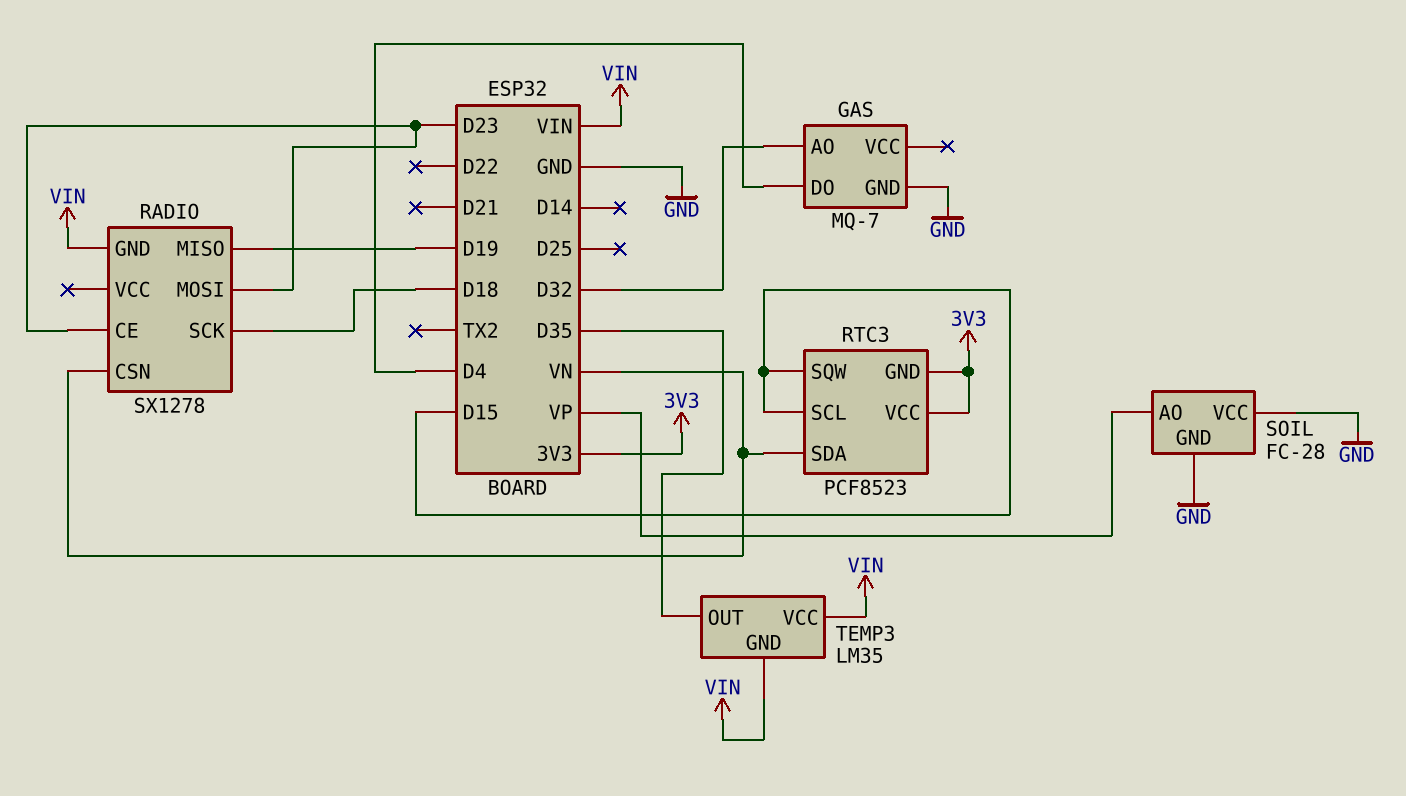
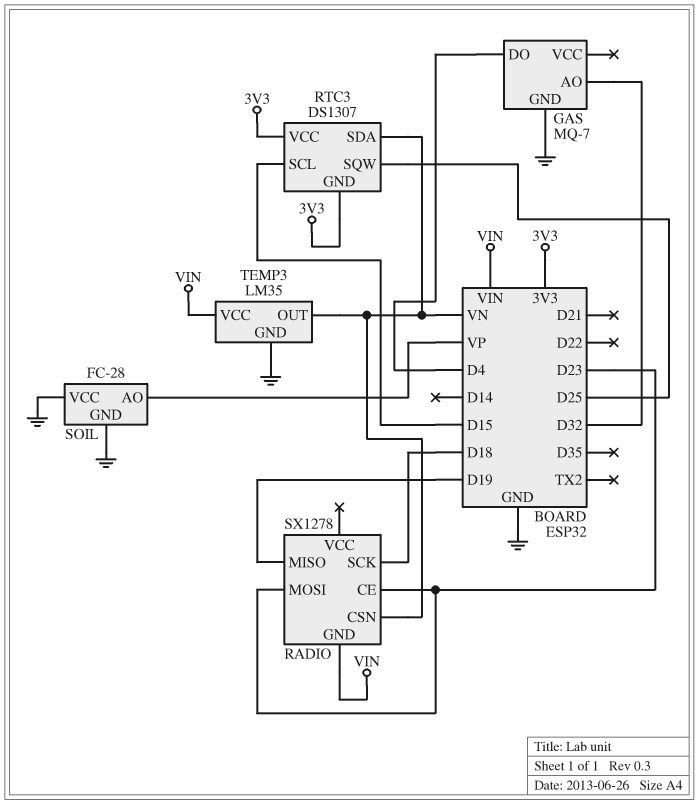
RTC3: PCF8523 -> DS1307
RTC3 pin SQW: D15 -> D25
TEMP3 pin GND: VIN -> GND
TEMP3 pin OUT: D35 -> VN

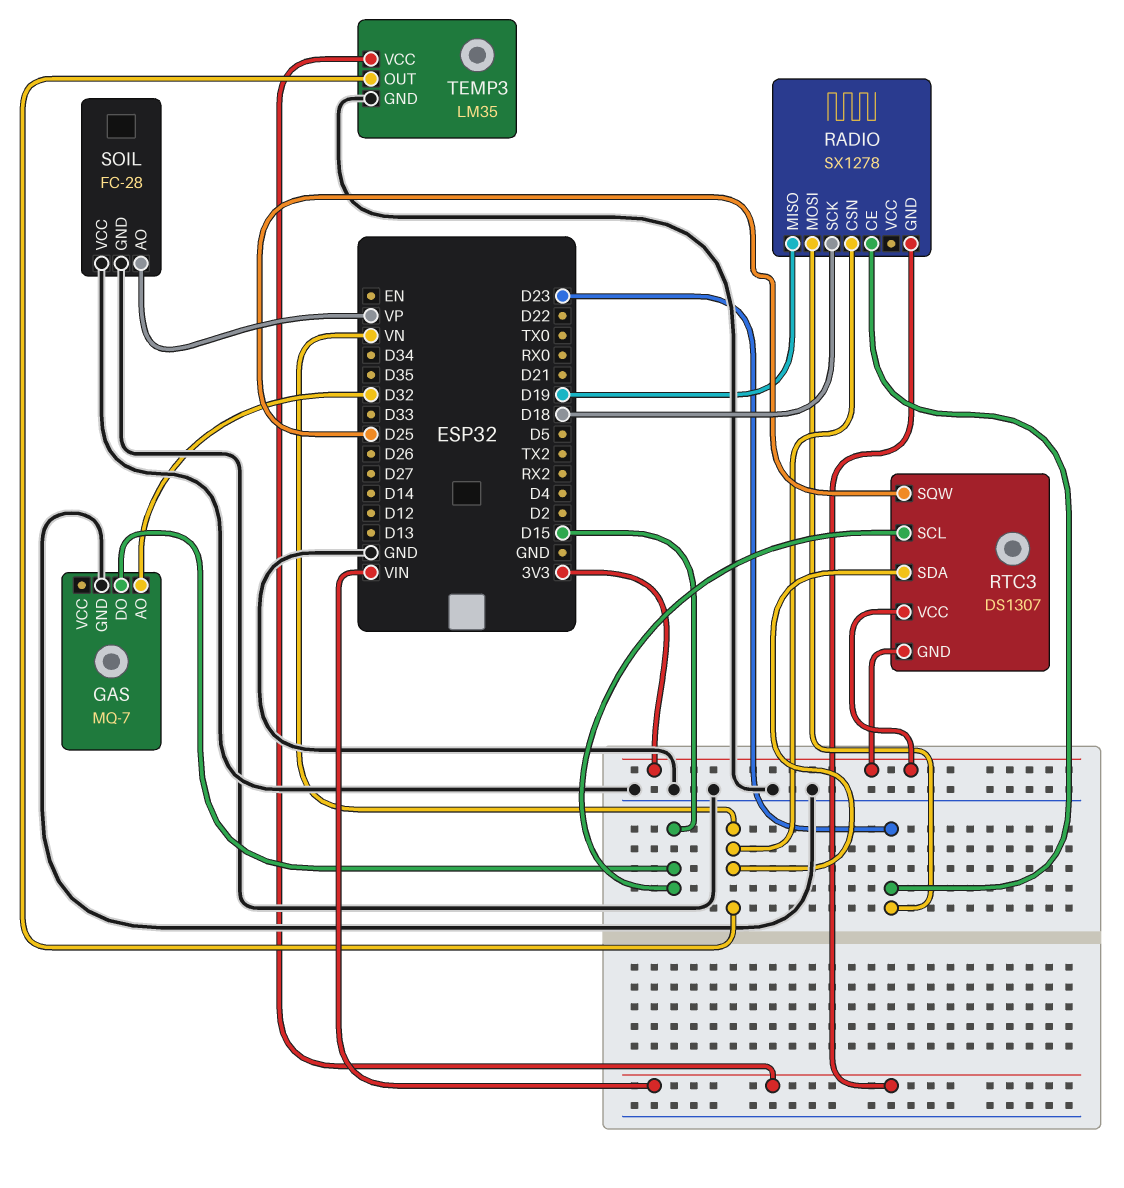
GAS pin DO: D4 -> D15

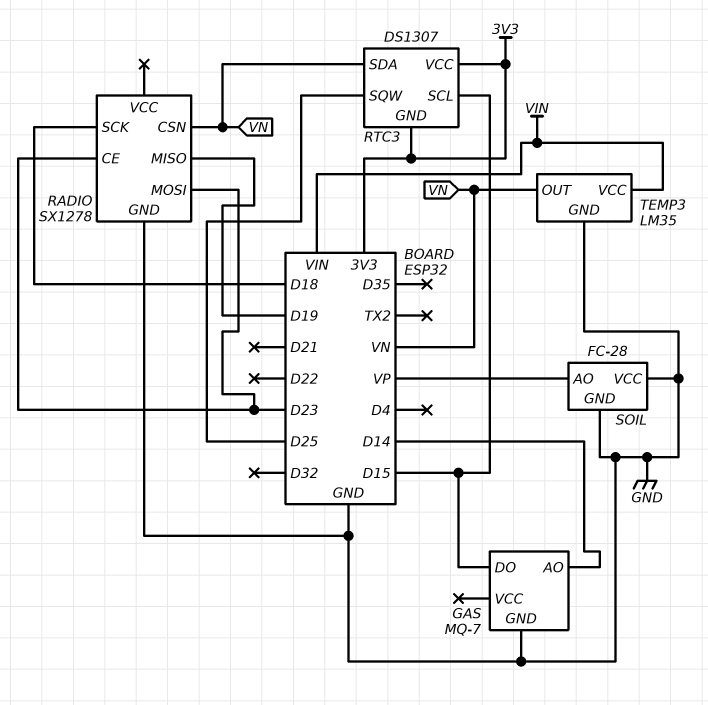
GAS pin AO: D32 -> D14
RADIO pin GND: VIN -> GND

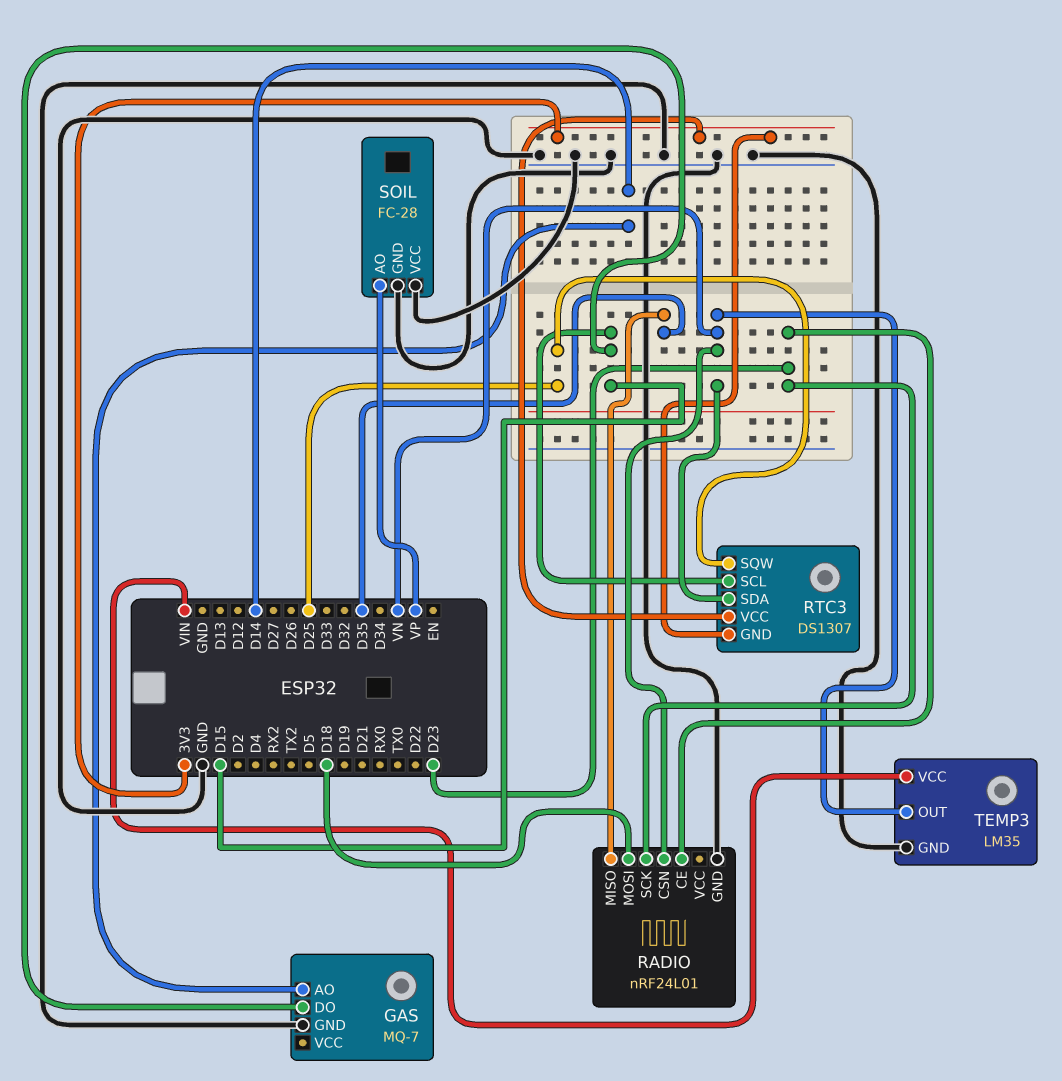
RADIO: SX1278 -> nRF24L01
RADIO pin MISO: D19 -> D35
RADIO pin MOSI: D23 -> D18
RADIO pin SCK: D18 -> D23

